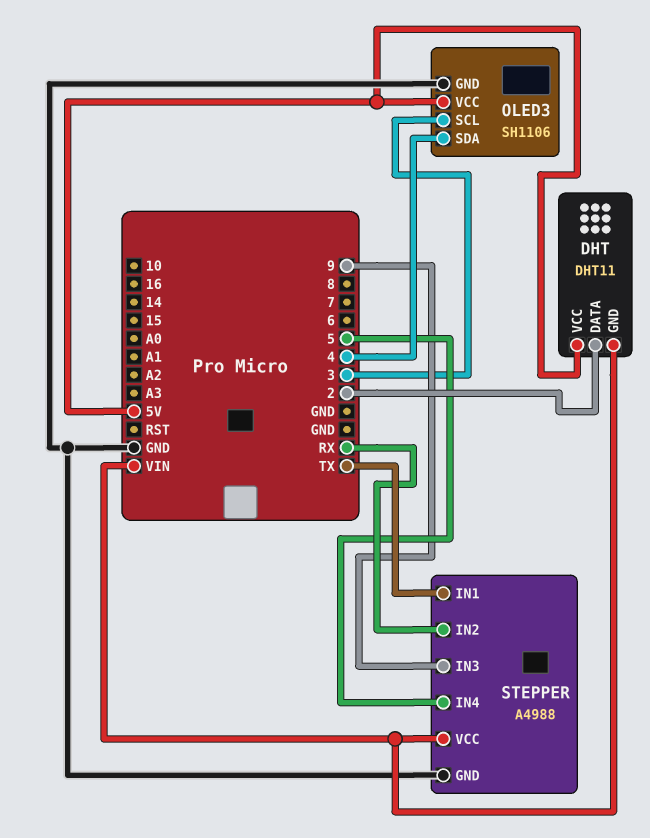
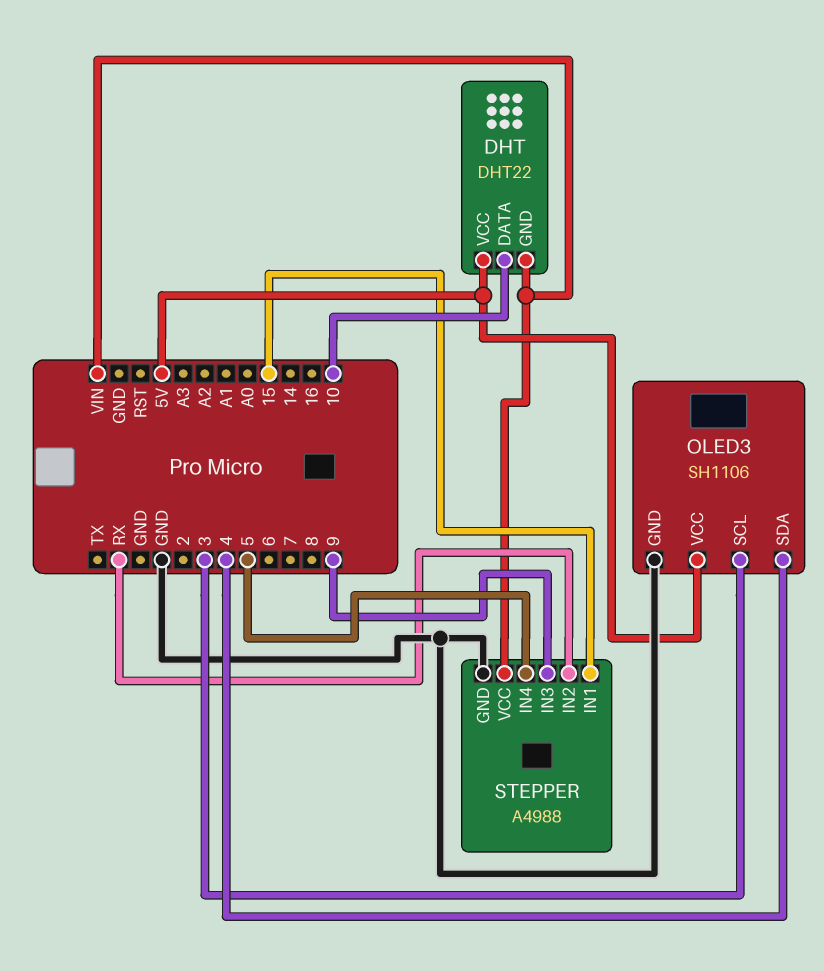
DHT: DHT11 -> DHT22
DHT pin DATA: 2 -> 10
STEPPER pin IN1: TX -> 15

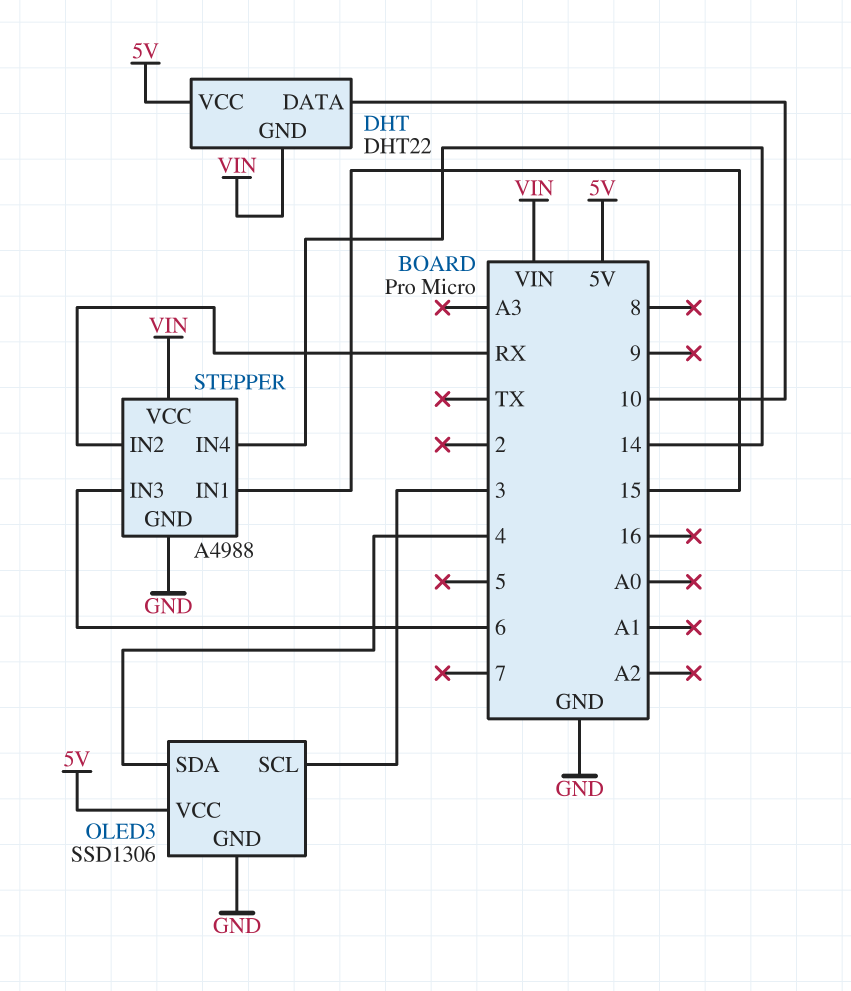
OLED3: SH1106 -> SSD1306
STEPPER pin IN3: 9 -> 6
STEPPER pin IN4: 5 -> 14

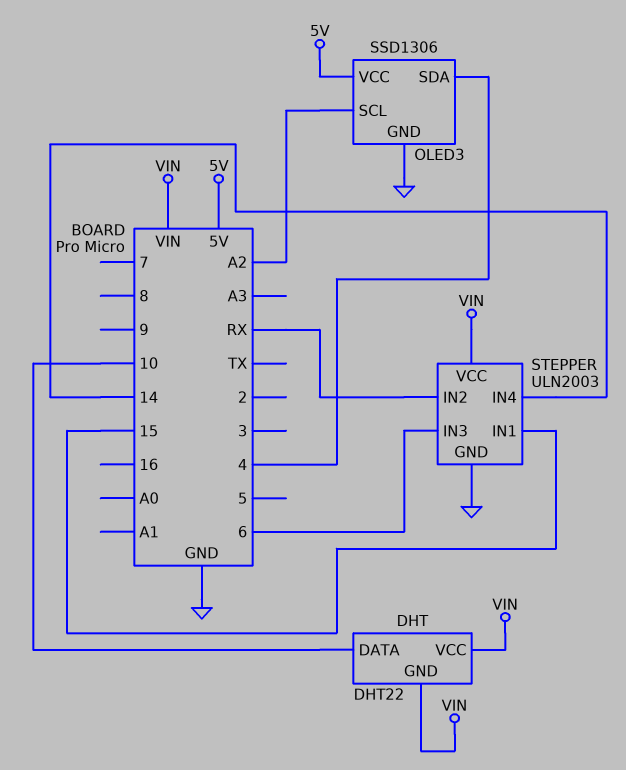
DHT pin VCC: 5V -> VIN
OLED3 pin SCL: 3 -> A2
STEPPER: A4988 -> ULN2003

